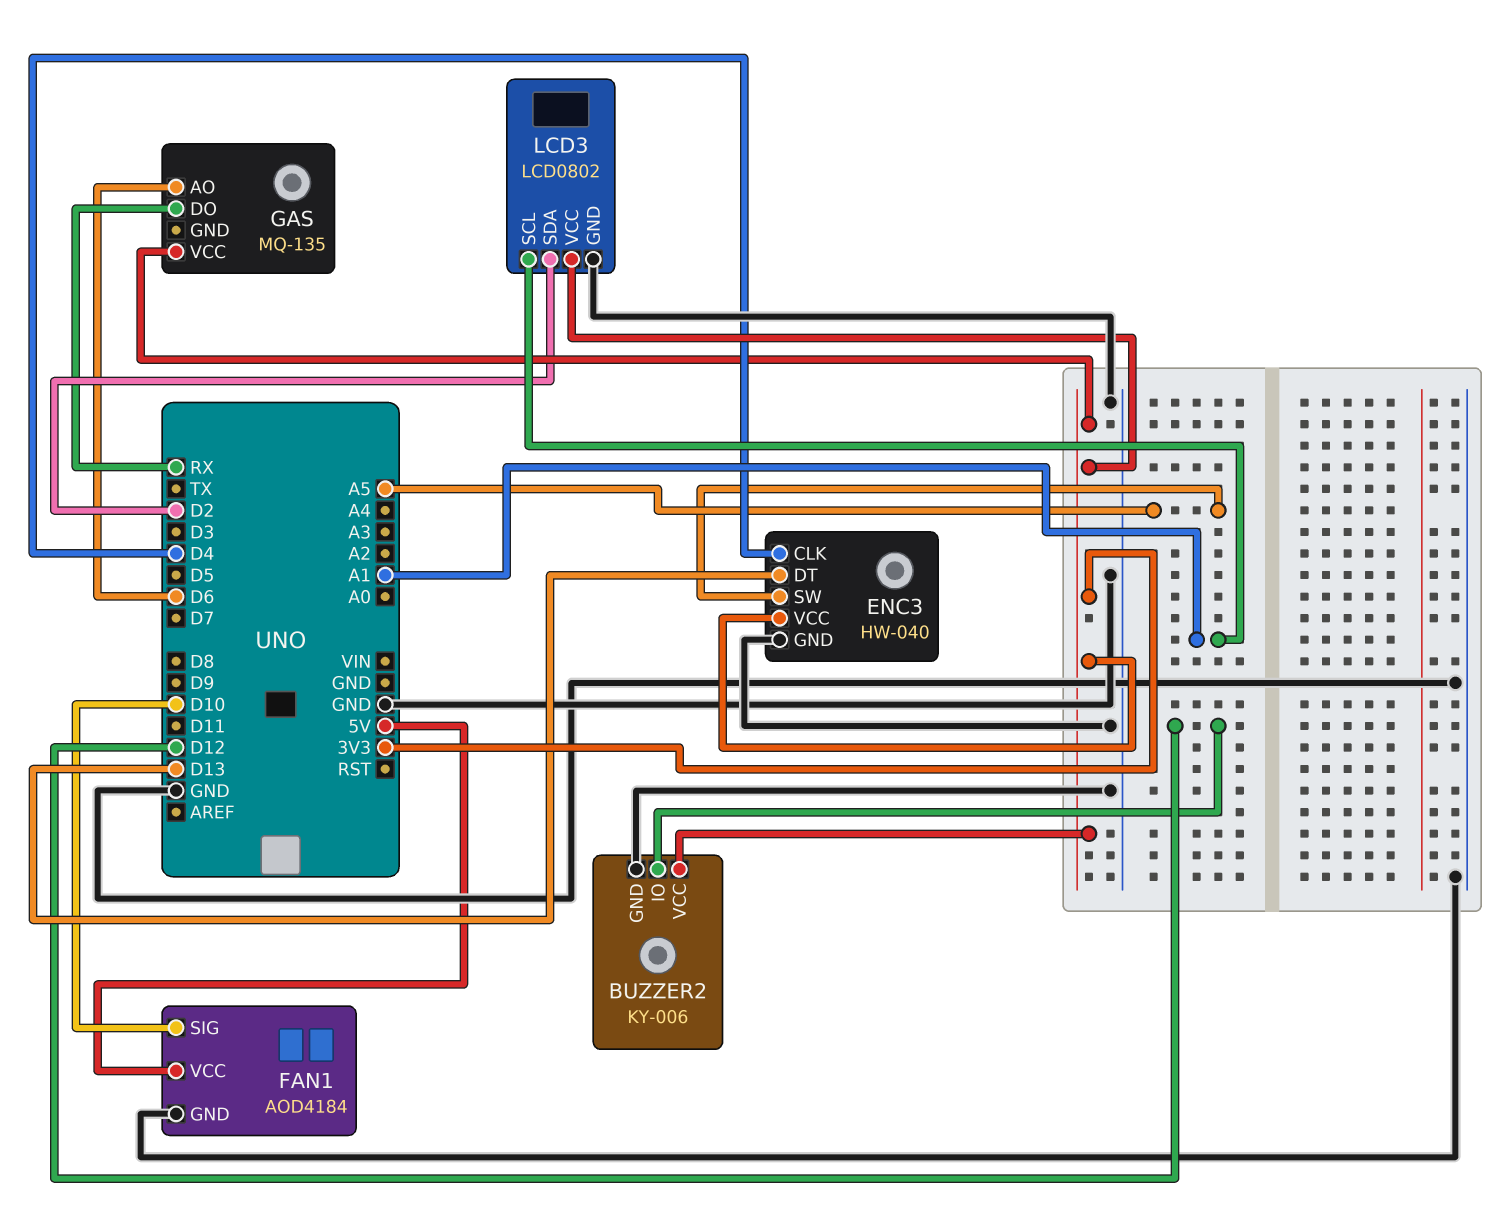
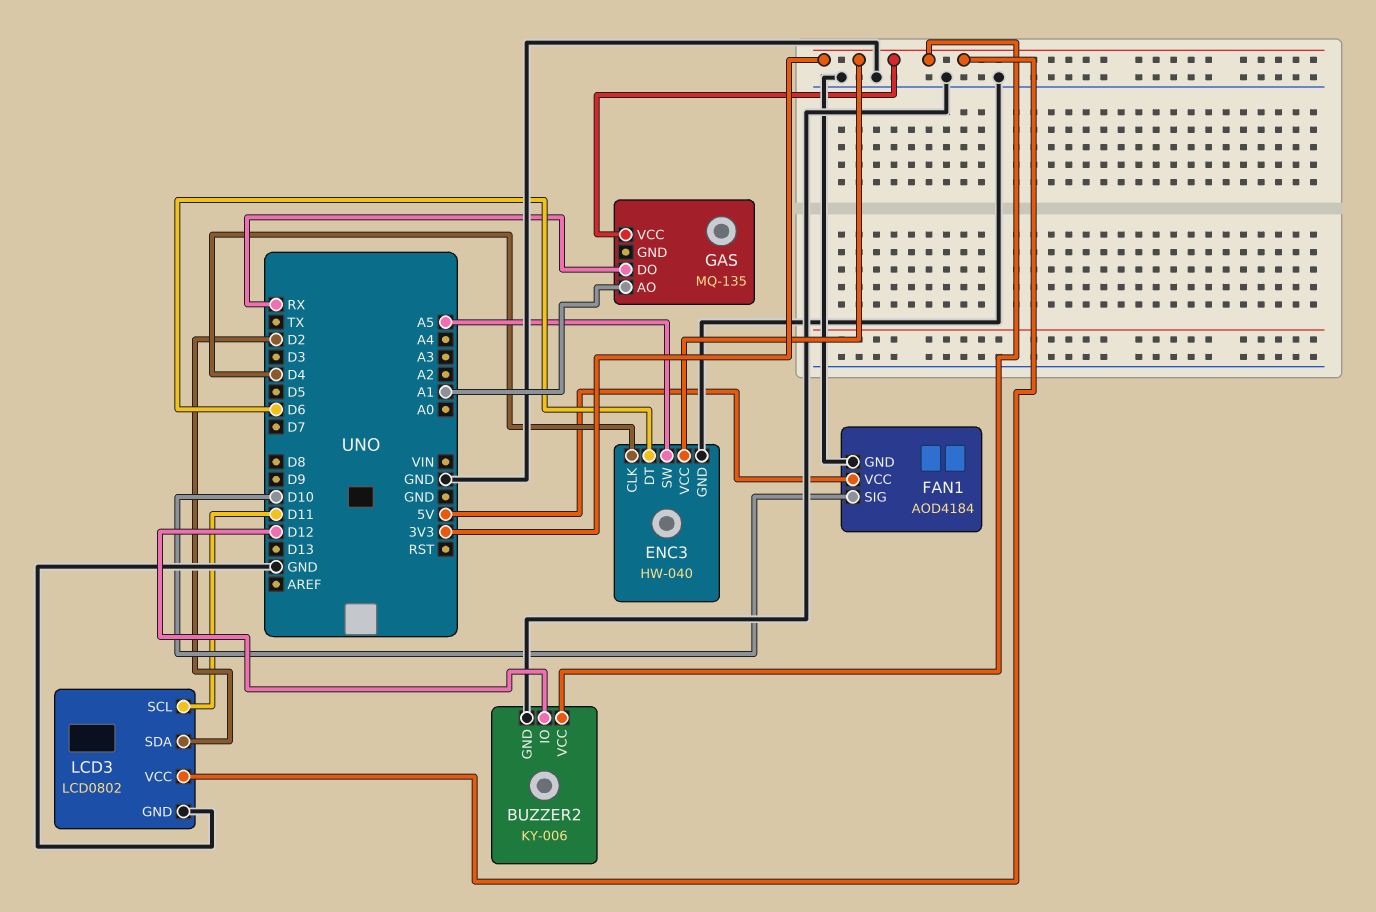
ENC3 pin DT: D13 -> D6
GAS pin AO: D6 -> A1
LCD3 pin SCL: A1 -> D11

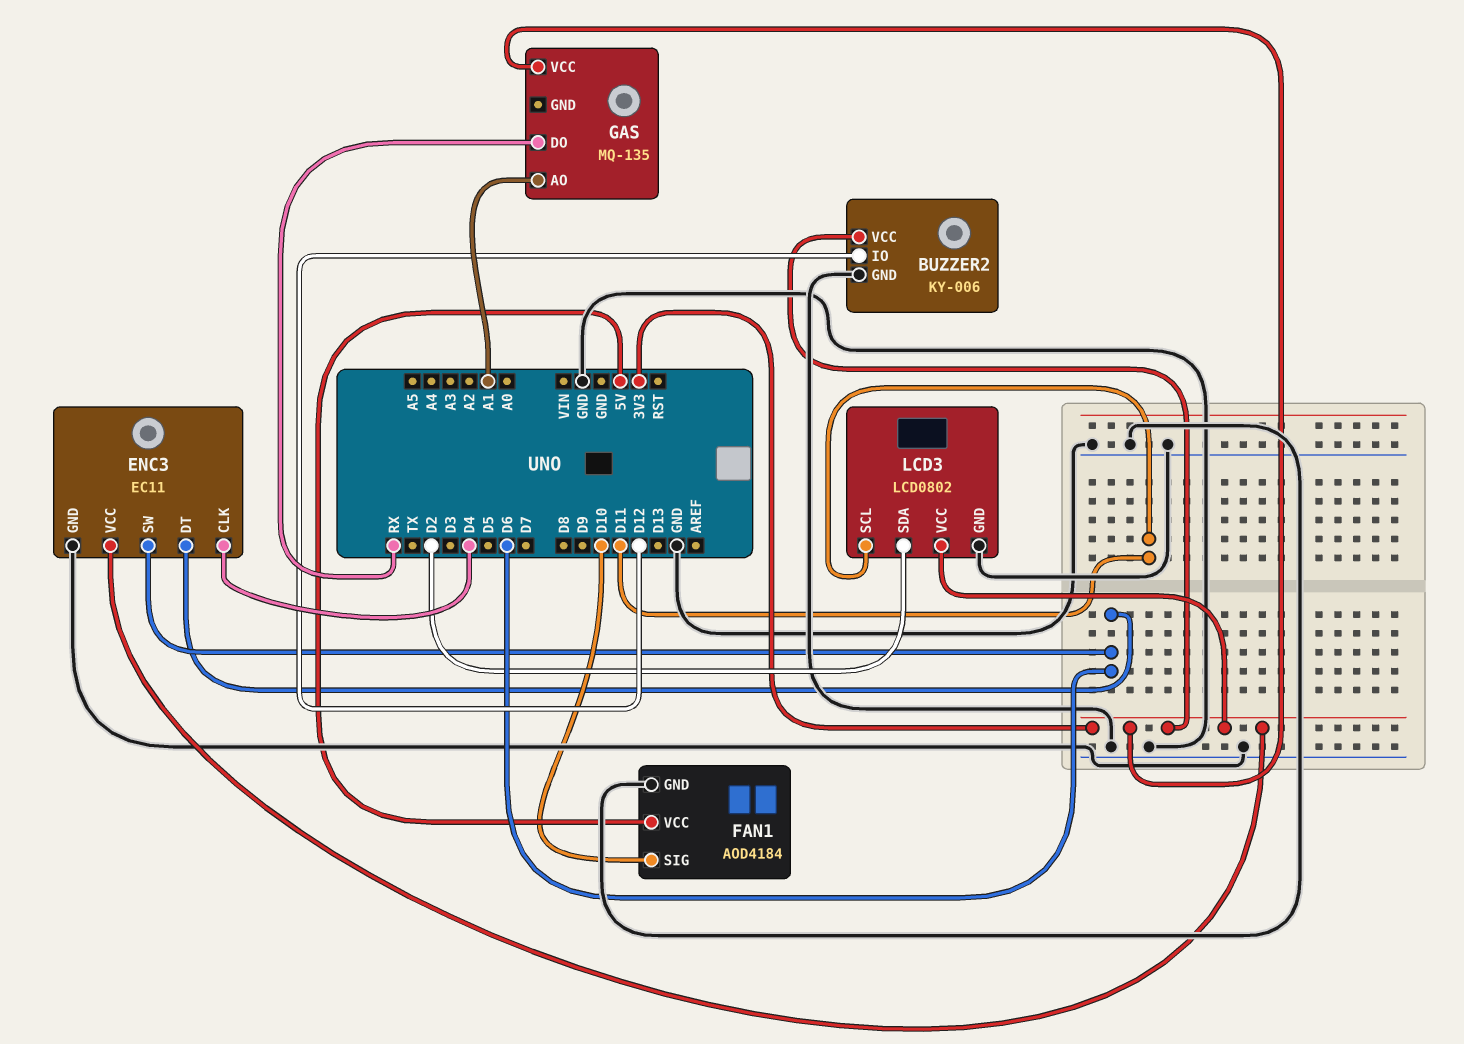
ENC3: HW-040 -> EC11
ENC3 pin SW: A5 -> D6

